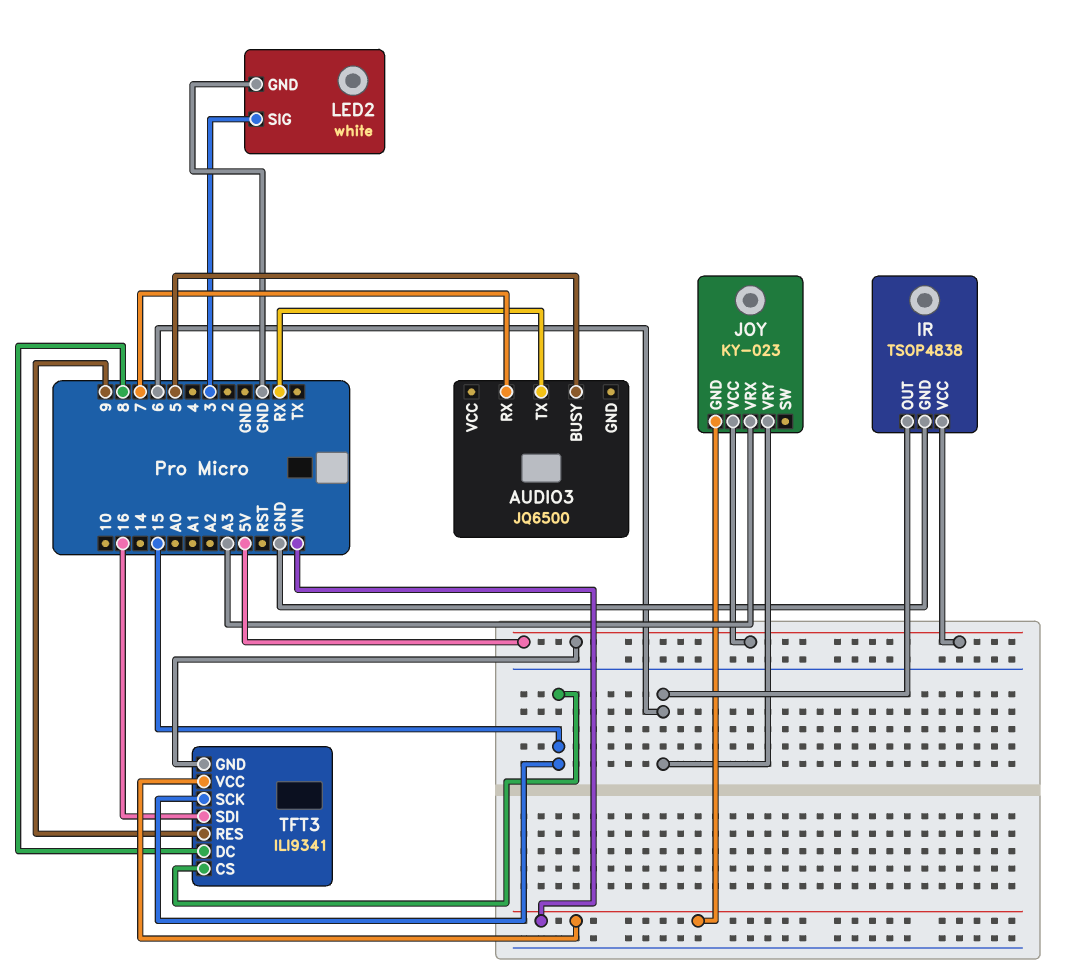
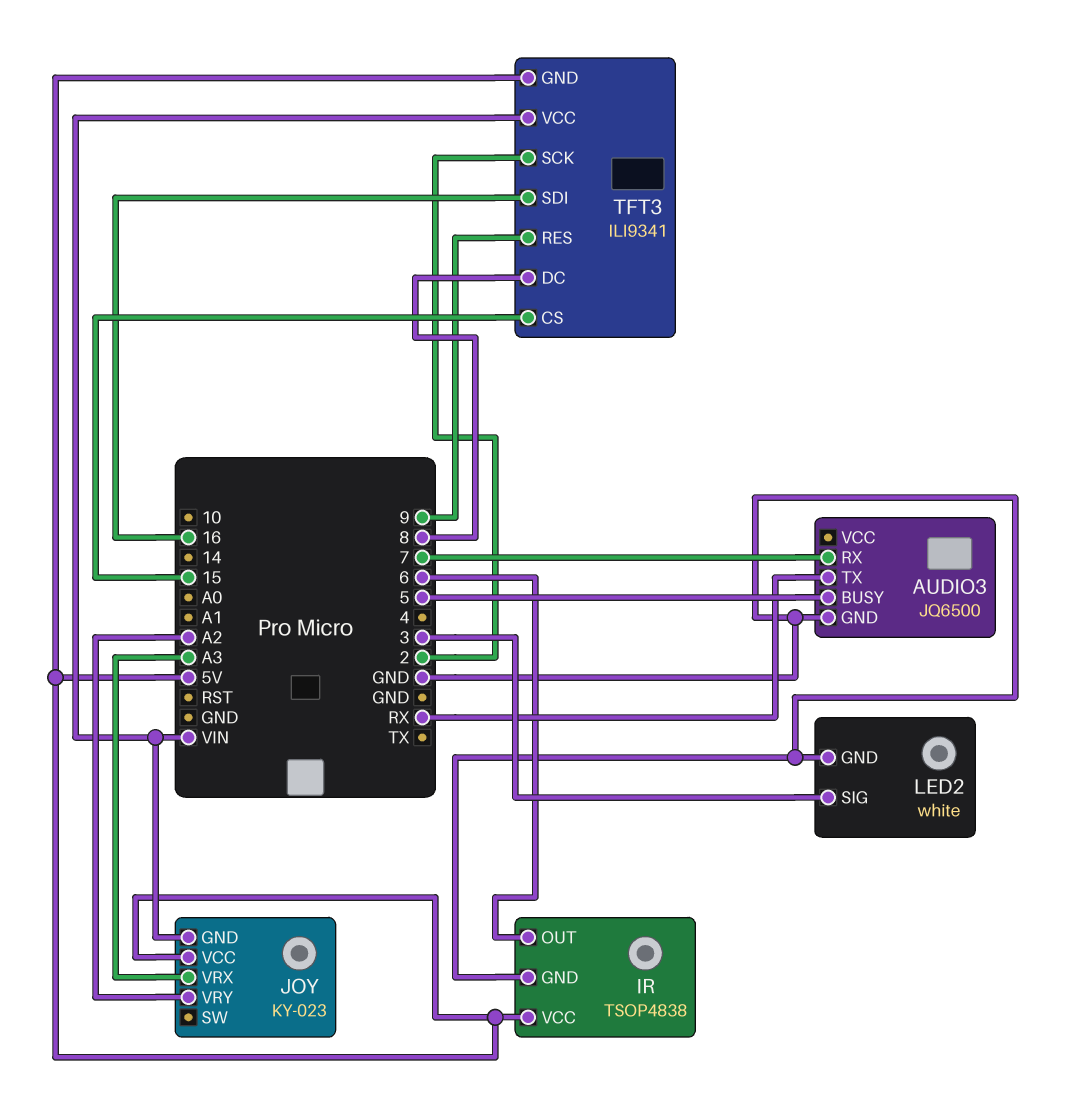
AUDIO3 pin GND: none -> GND
JOY pin VRY: 6 -> A2
TFT3 pin SCK: 15 -> 2

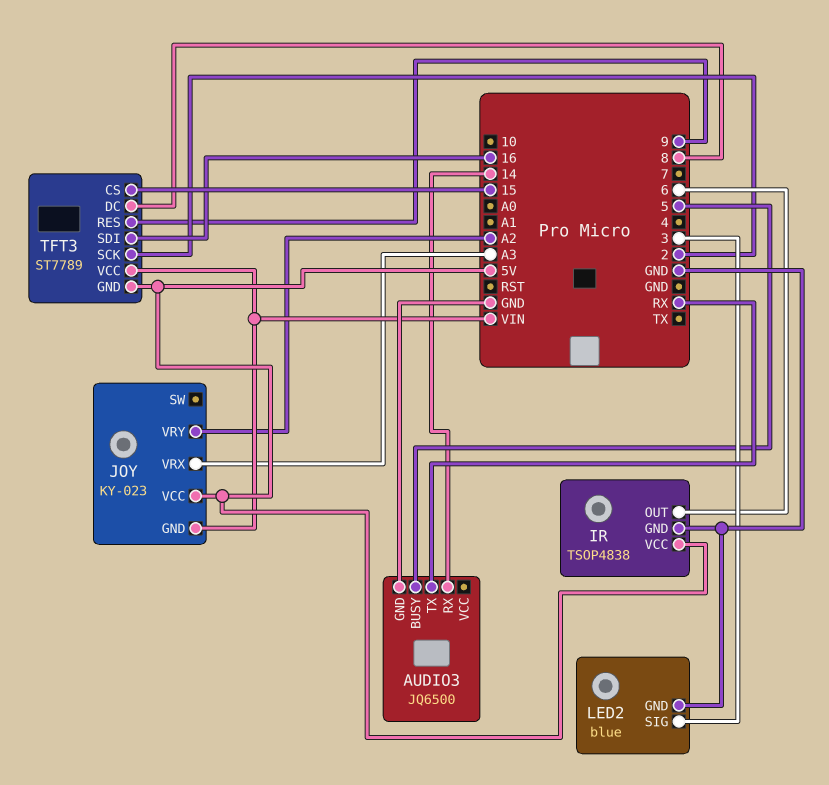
AUDIO3 pin RX: 7 -> 14
LED2: white -> blue
TFT3: ILI9341 -> ST7789

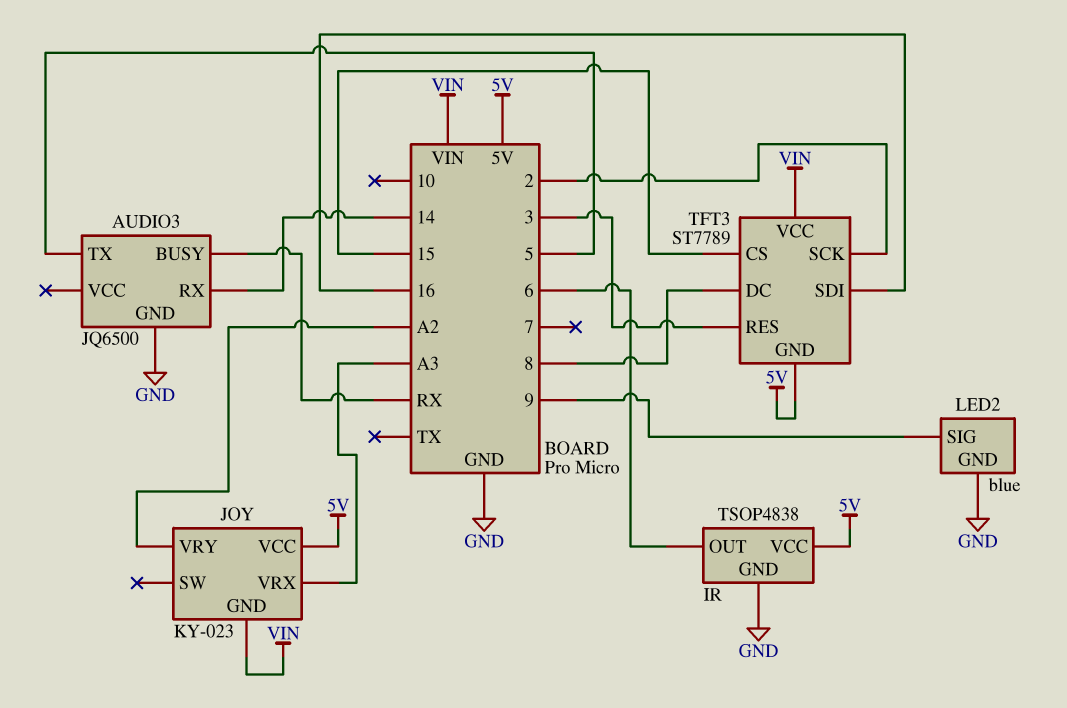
AUDIO3 pin BUSY: 5 -> RX
AUDIO3 pin TX: RX -> 5
LED2 pin SIG: 3 -> 9
TFT3 pin RES: 9 -> 3

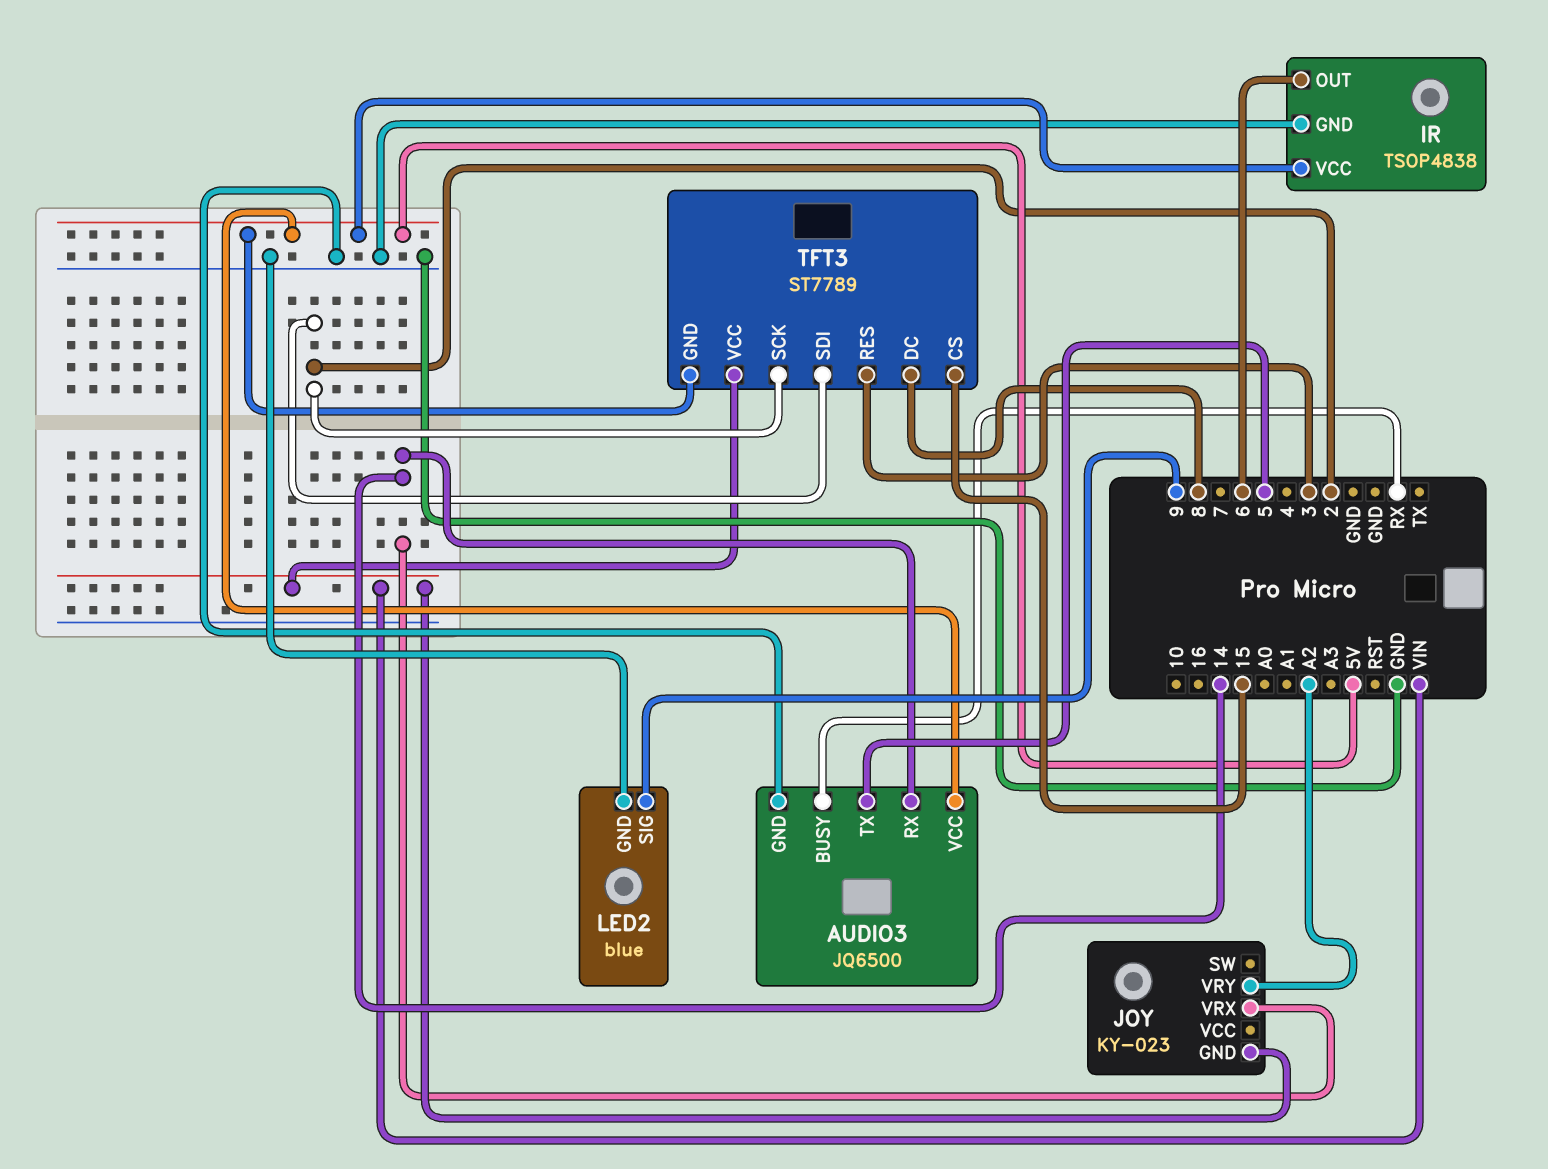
AUDIO3 pin VCC: none -> 5V
JOY pin VCC: 5V -> none
JOY pin VRX: A3 -> 14
TFT3 pin SDI: 16 -> 2

